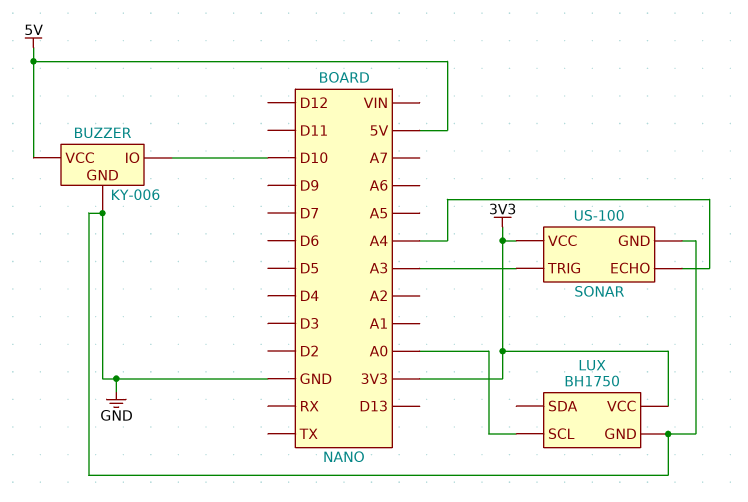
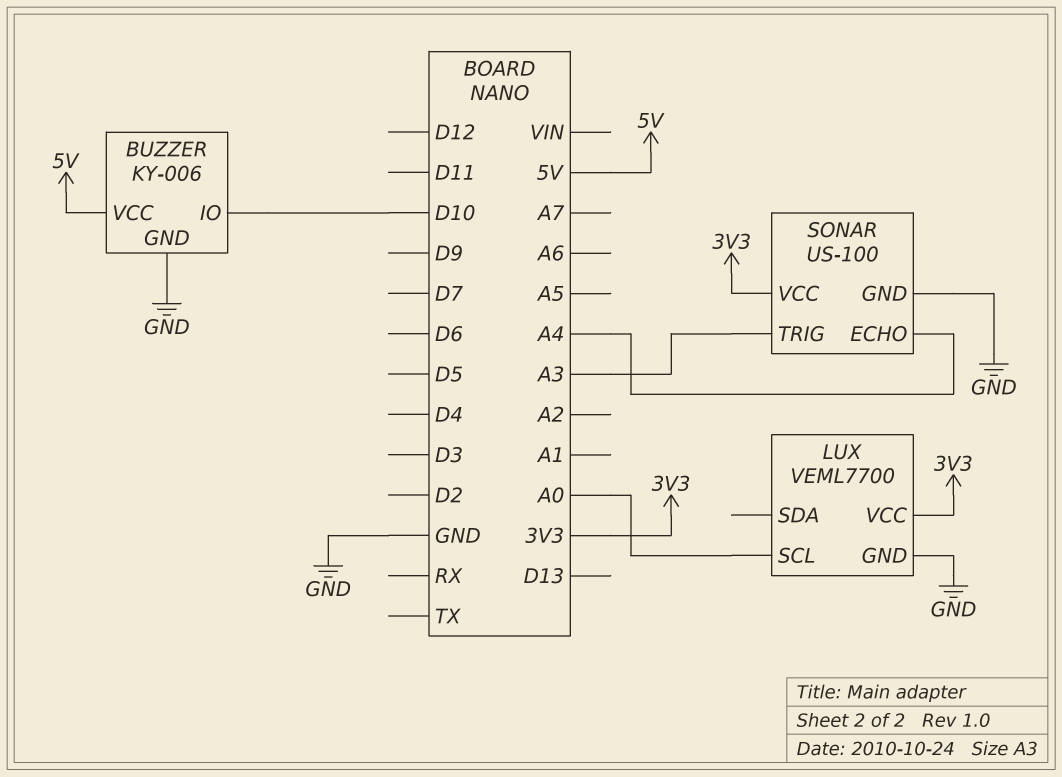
LUX: BH1750 -> VEML7700

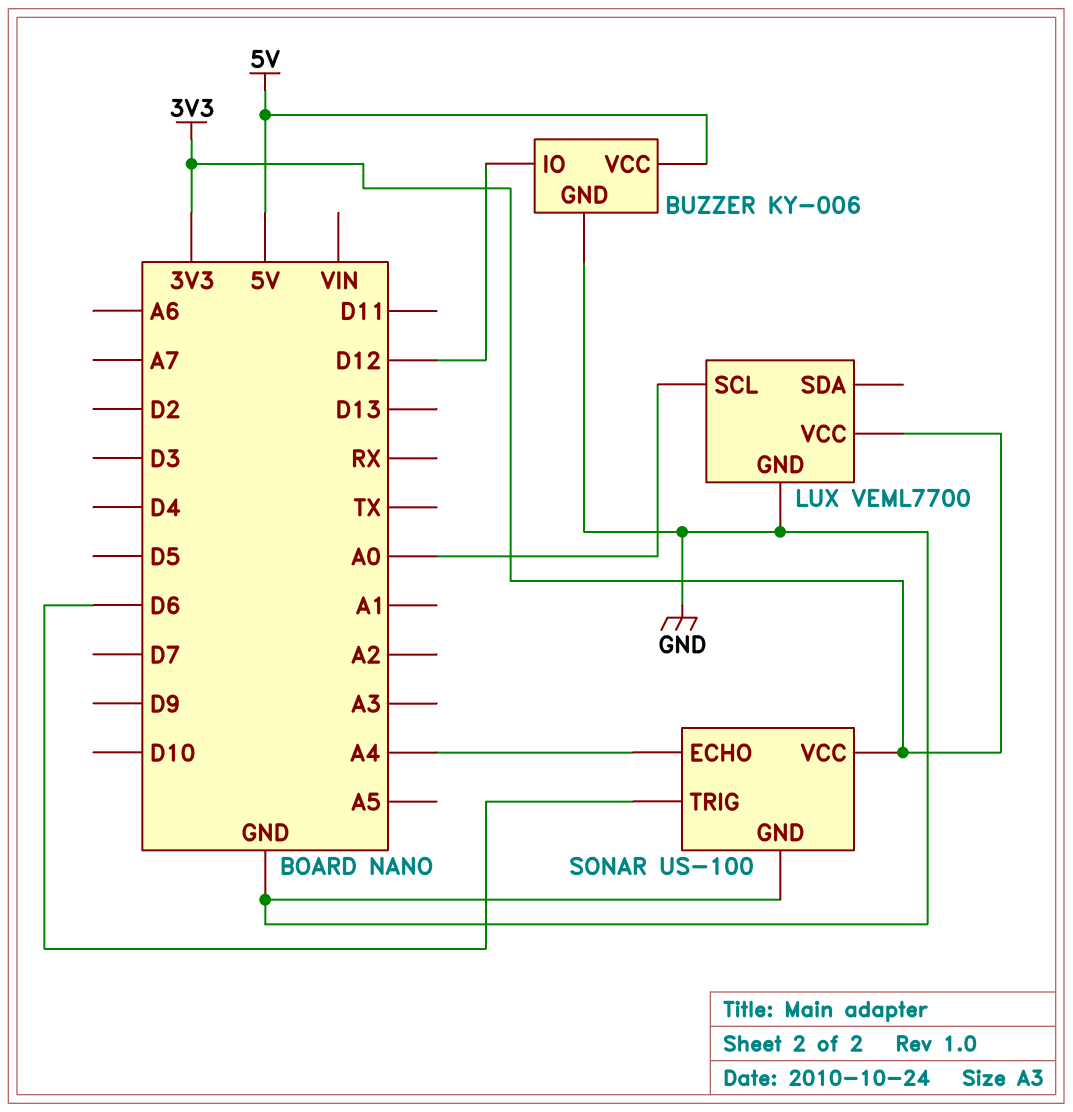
BUZZER pin IO: D10 -> D12
SONAR pin TRIG: A3 -> D6

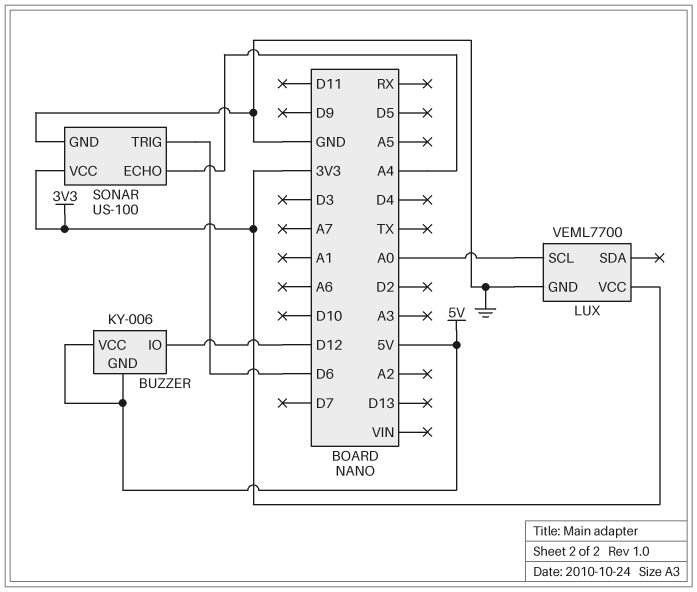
BUZZER pin GND: GND -> 5V

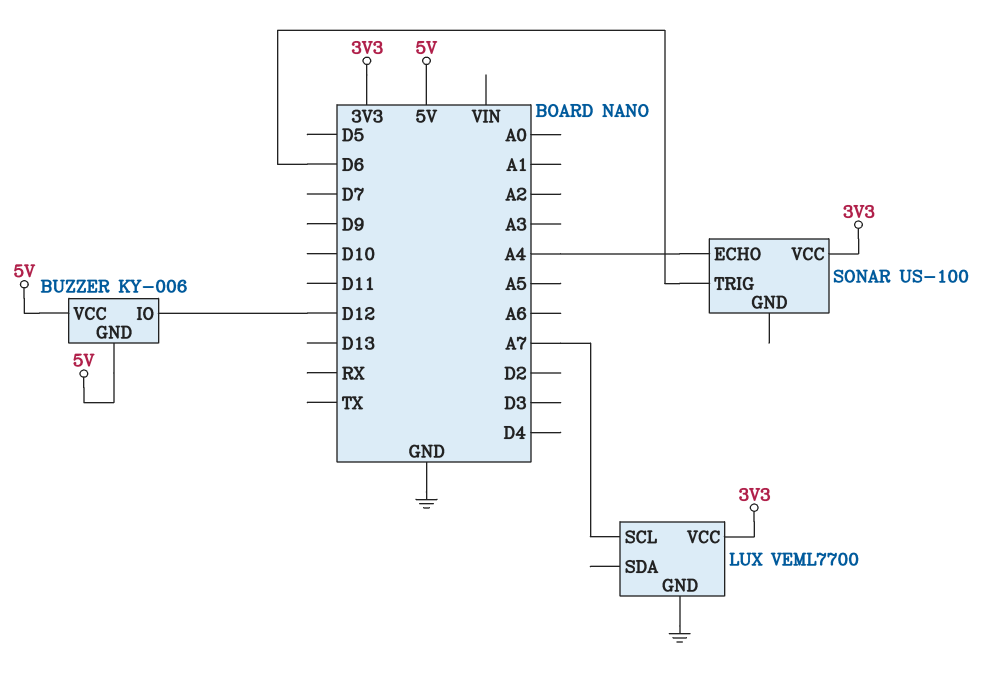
LUX pin SCL: A0 -> A7
SONAR pin GND: GND -> none

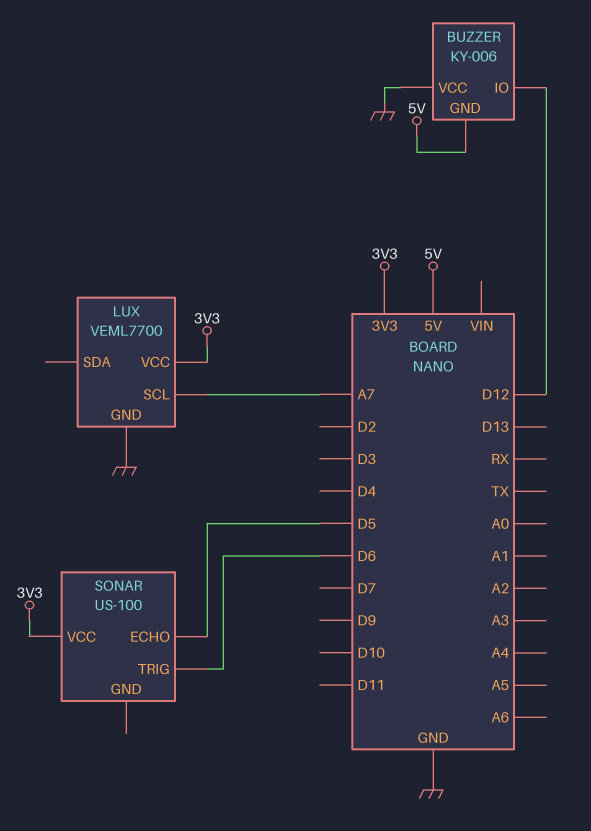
BUZZER pin VCC: 5V -> GND
SONAR pin ECHO: A4 -> D5

